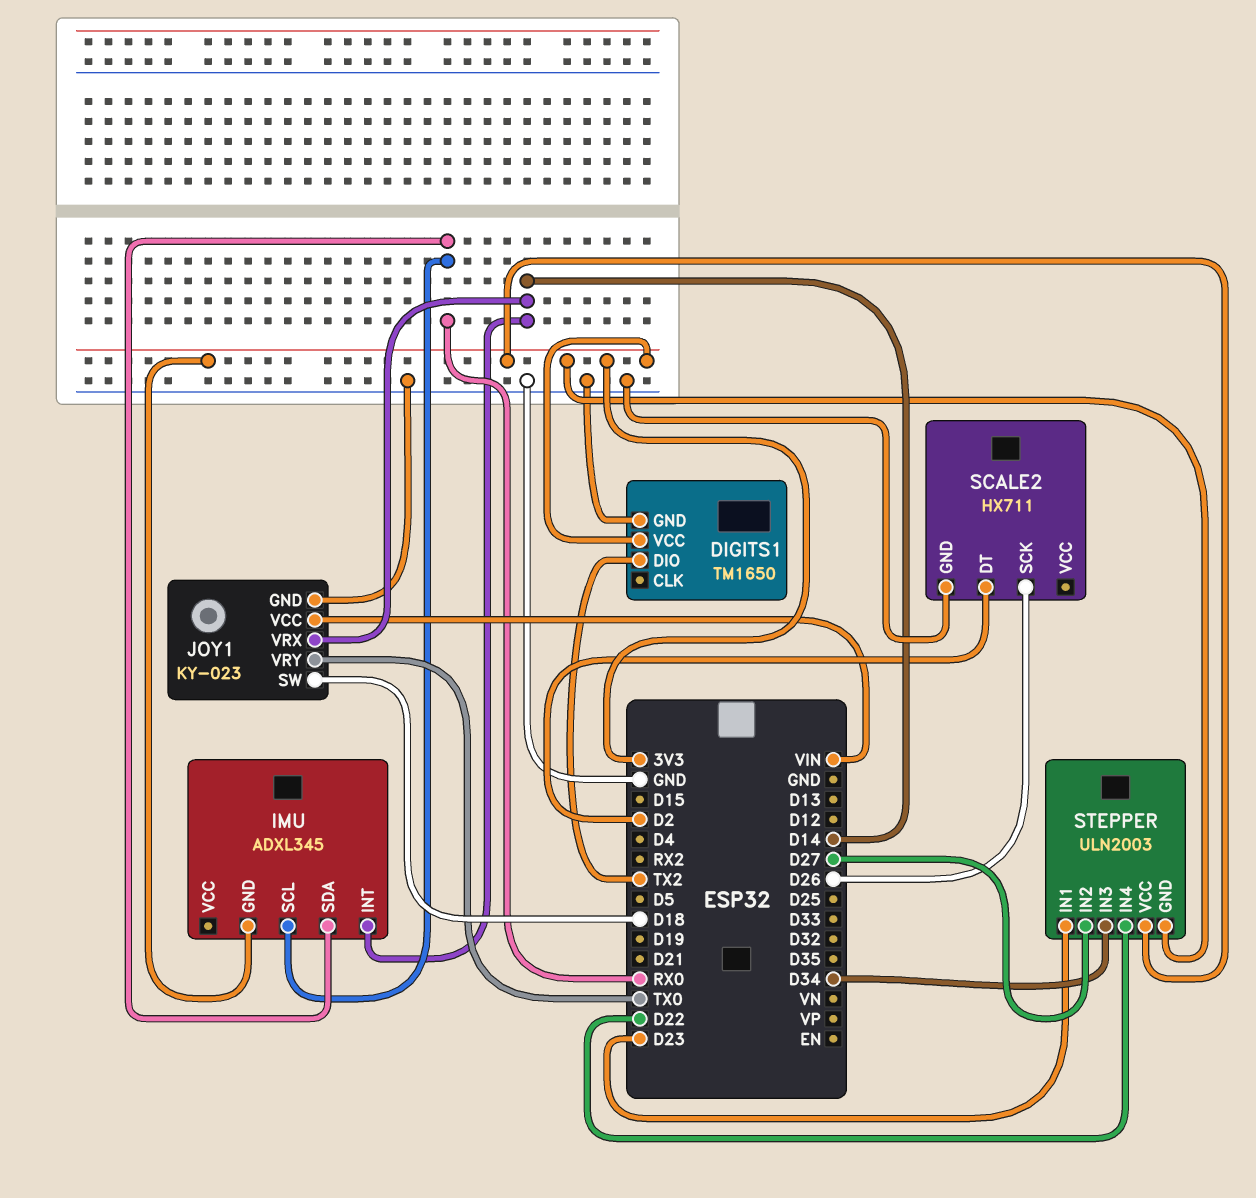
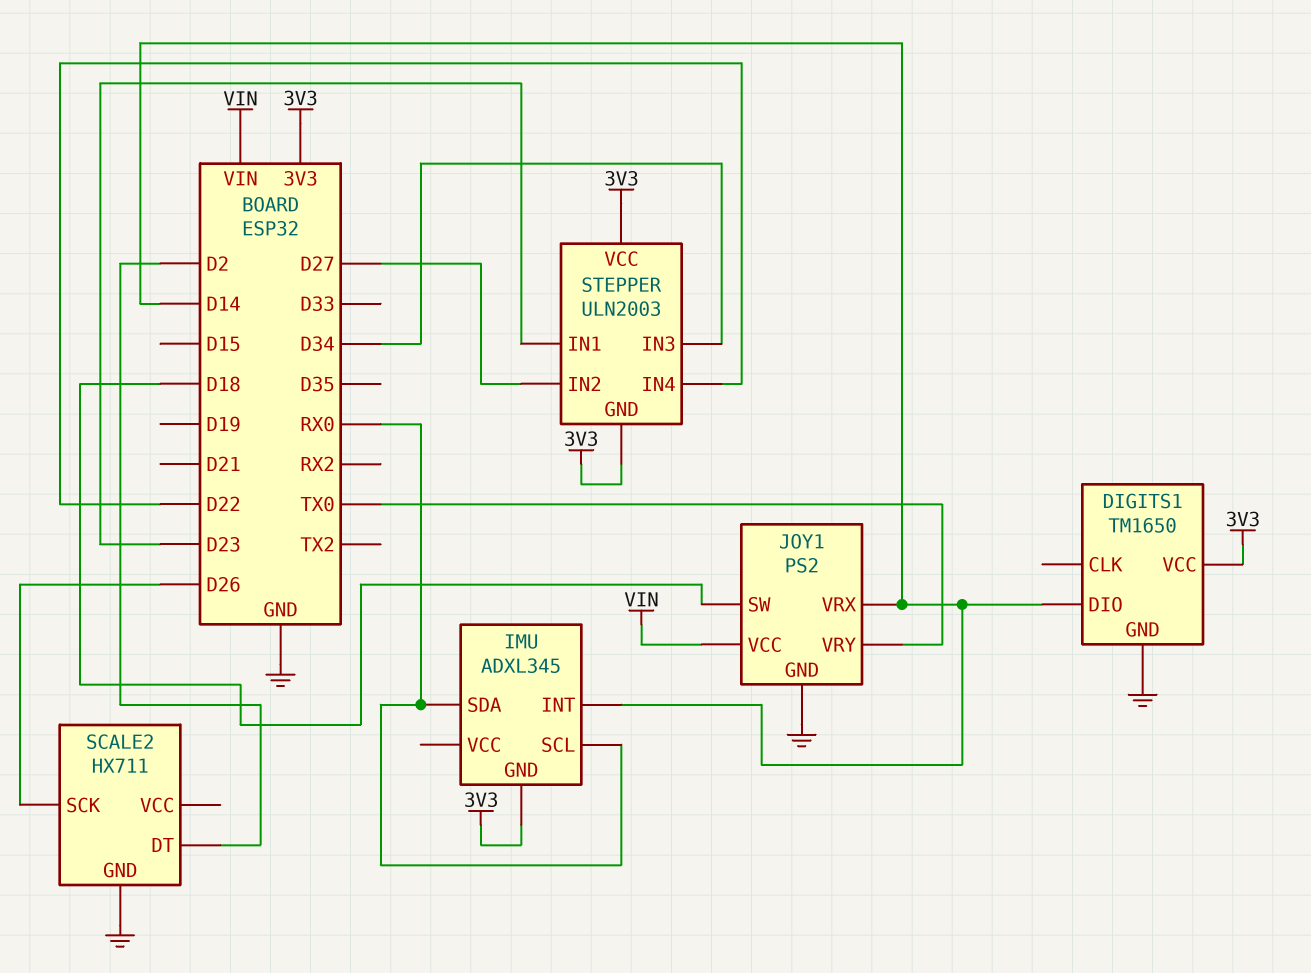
DIGITS1 pin DIO: TX2 -> D14
JOY1: KY-023 -> PS2

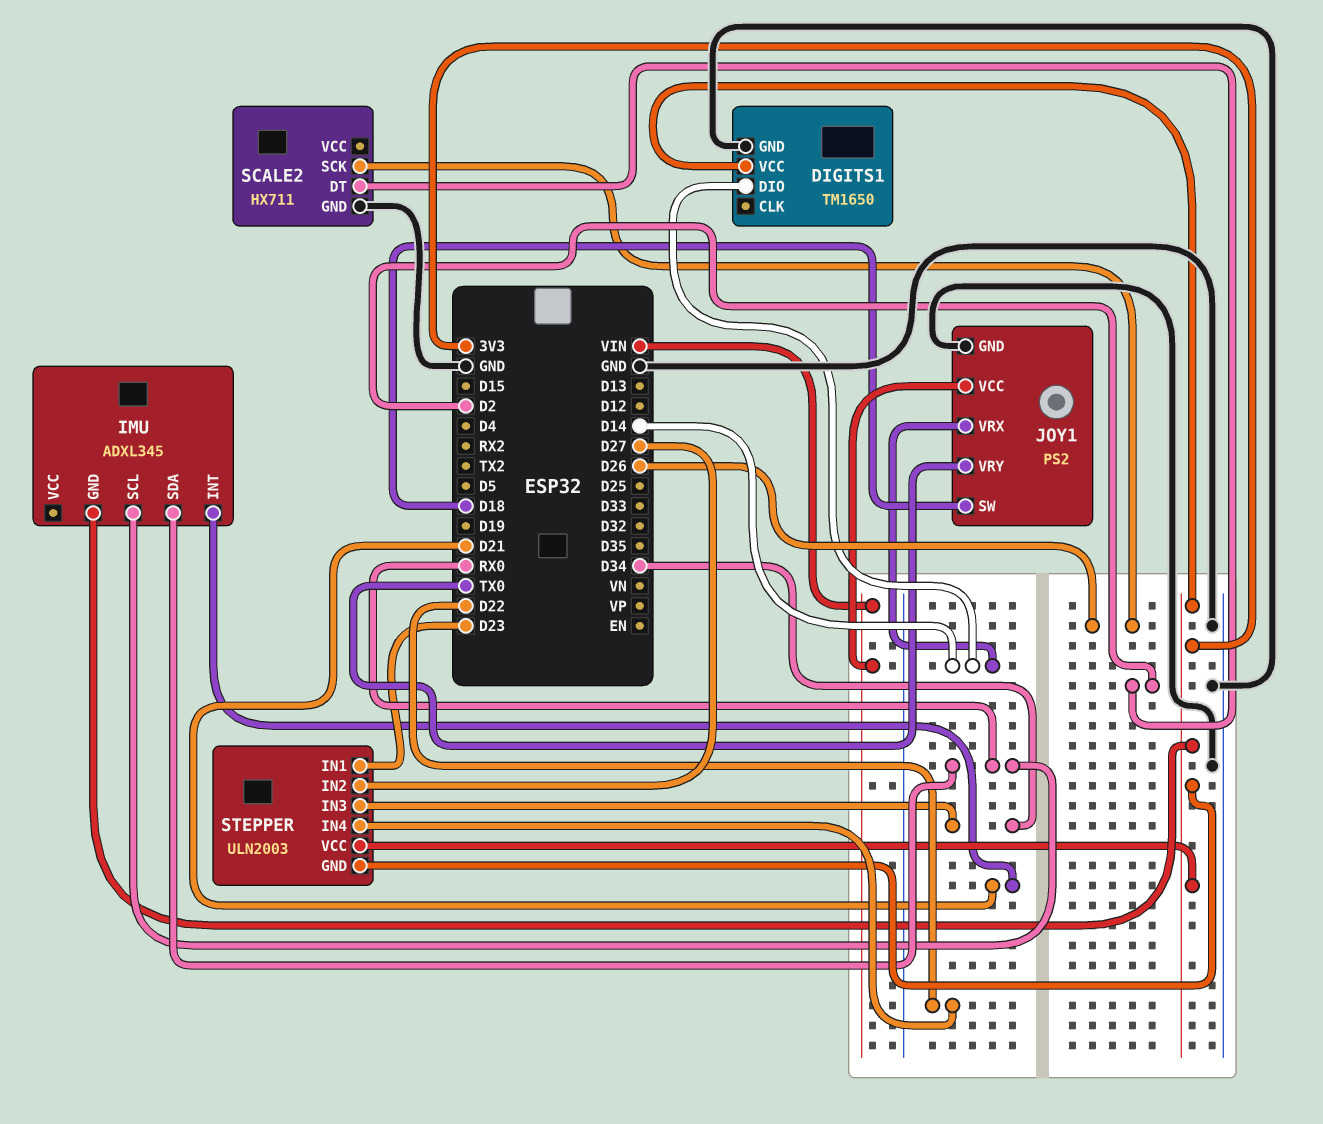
IMU pin INT: D14 -> D21

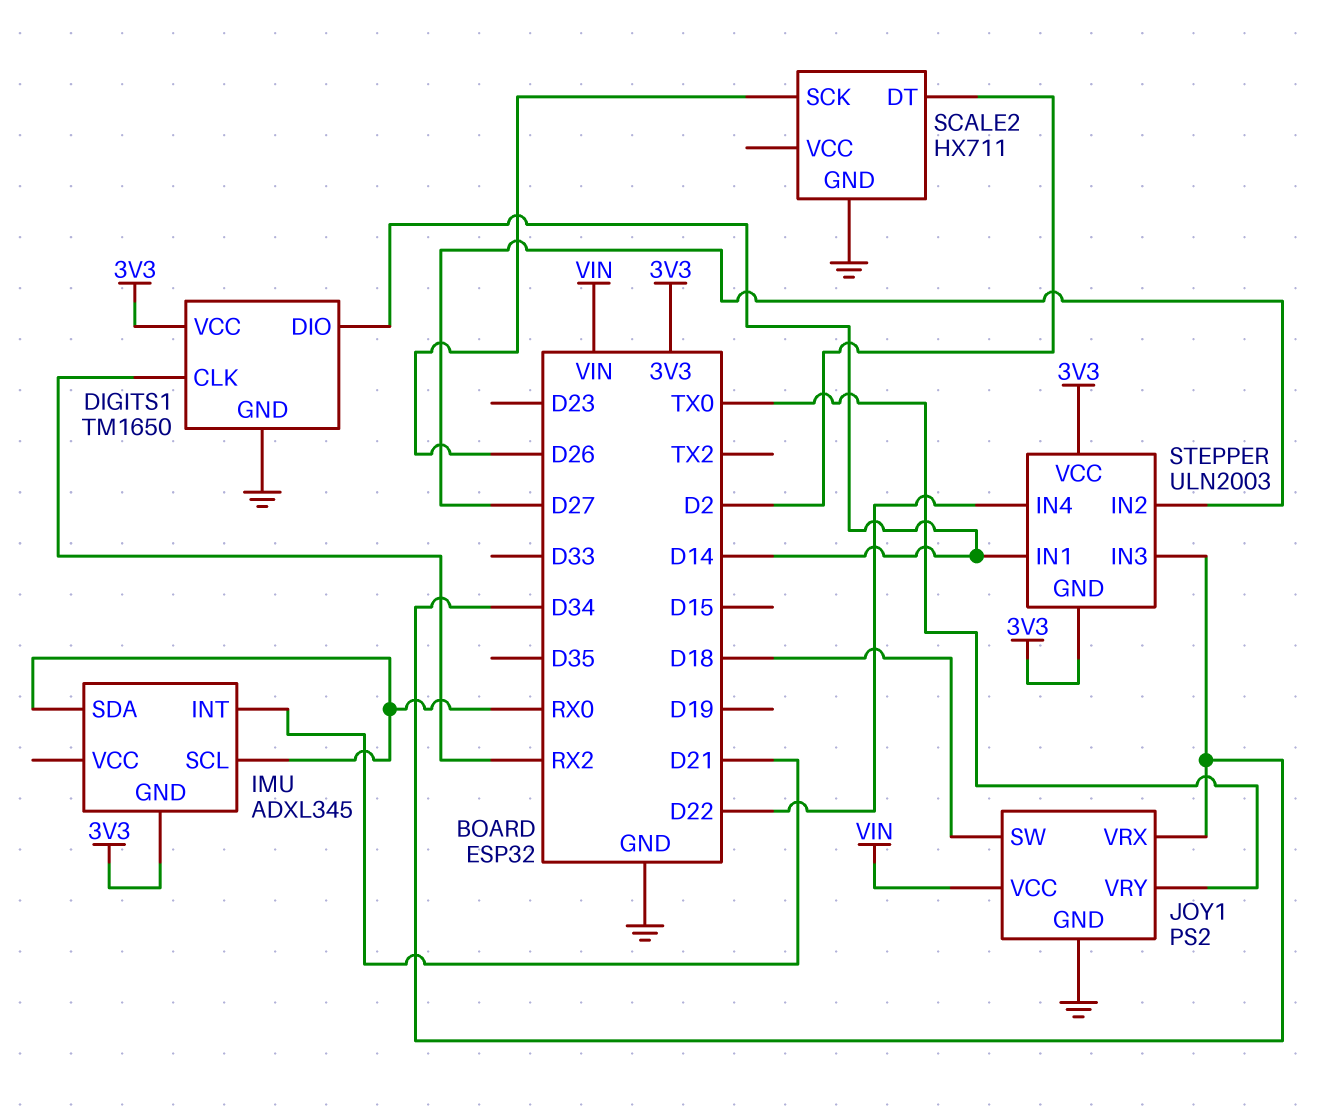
DIGITS1 pin CLK: none -> RX2
JOY1 pin VRX: D14 -> D34
STEPPER pin IN1: D23 -> D14

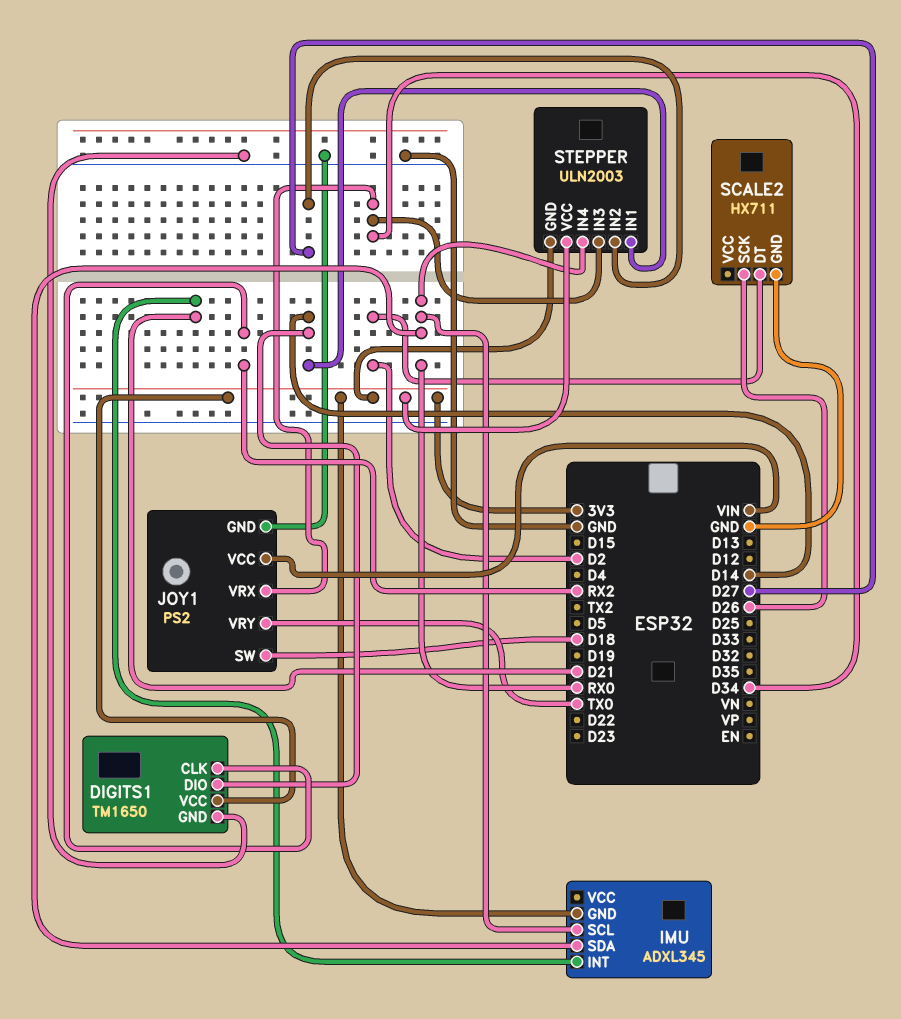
STEPPER pin IN4: D22 -> RX0

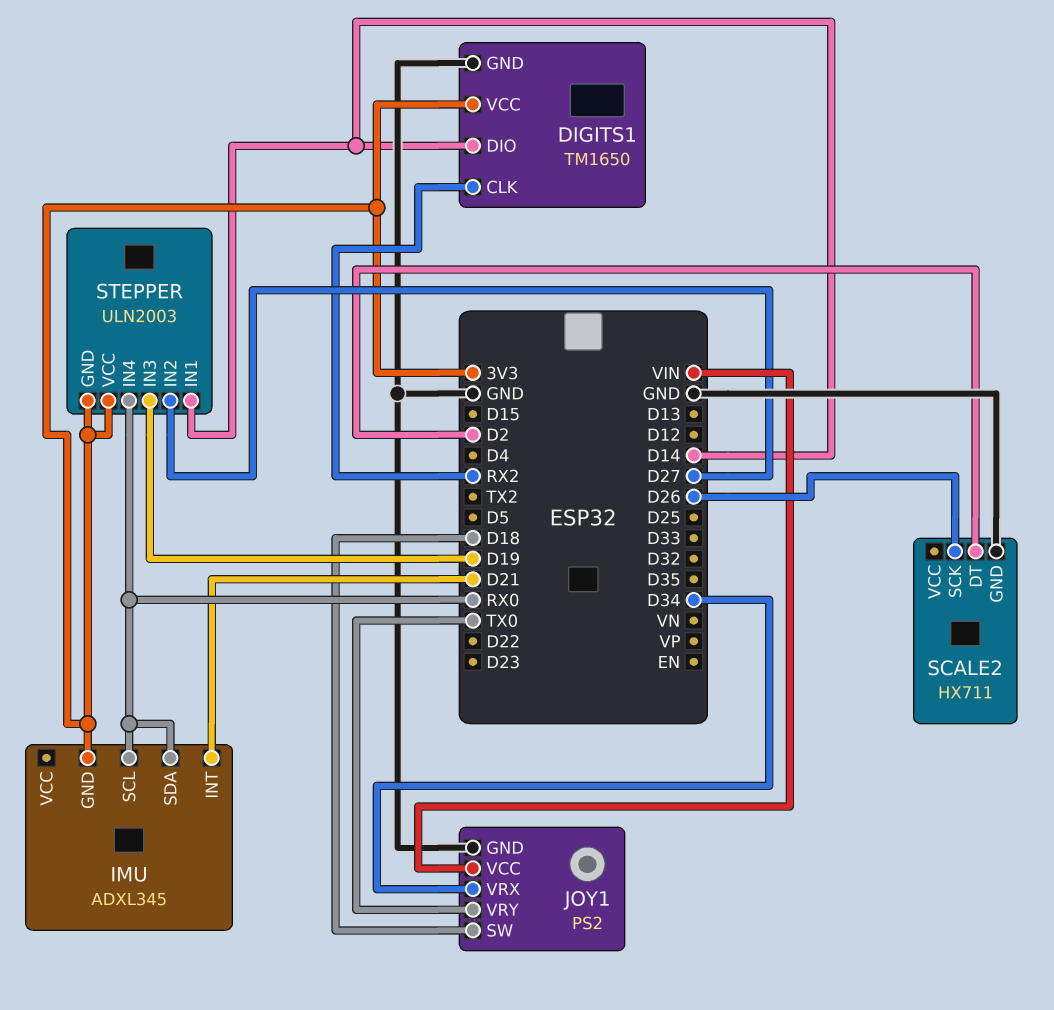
STEPPER pin IN3: D34 -> D19

